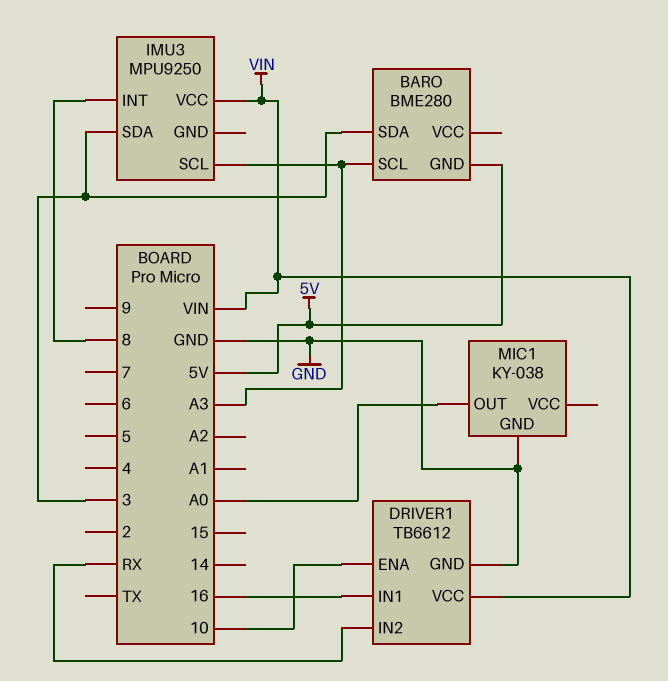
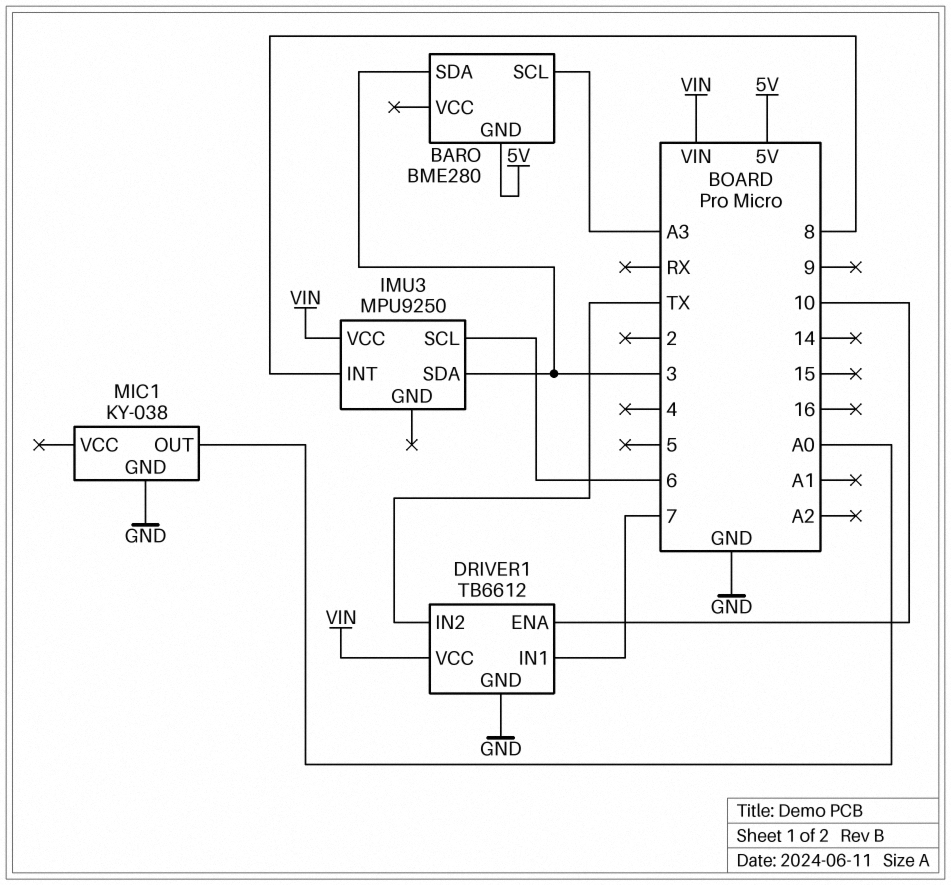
DRIVER1 pin IN1: 16 -> 7
DRIVER1 pin IN2: RX -> TX
IMU3 pin SCL: A3 -> 6

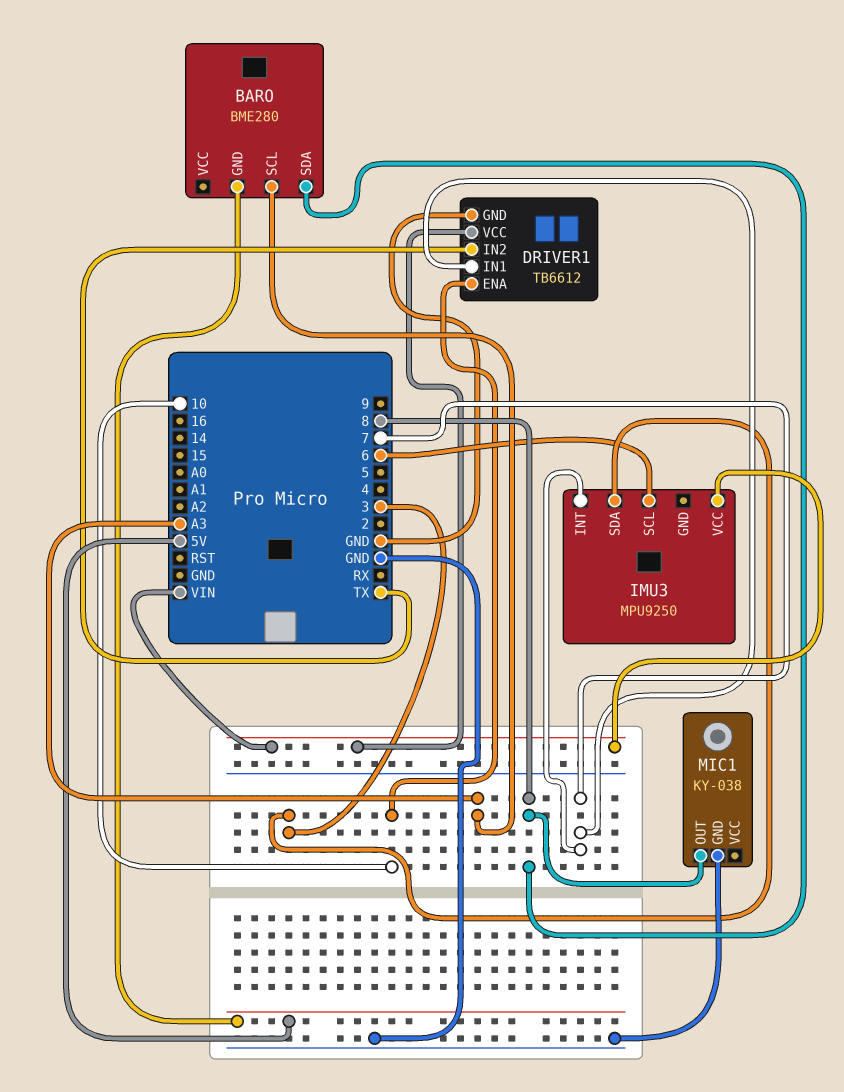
BARO pin SDA: 3 -> 8
IMU3 pin INT: 8 -> 7
MIC1 pin OUT: A0 -> 8

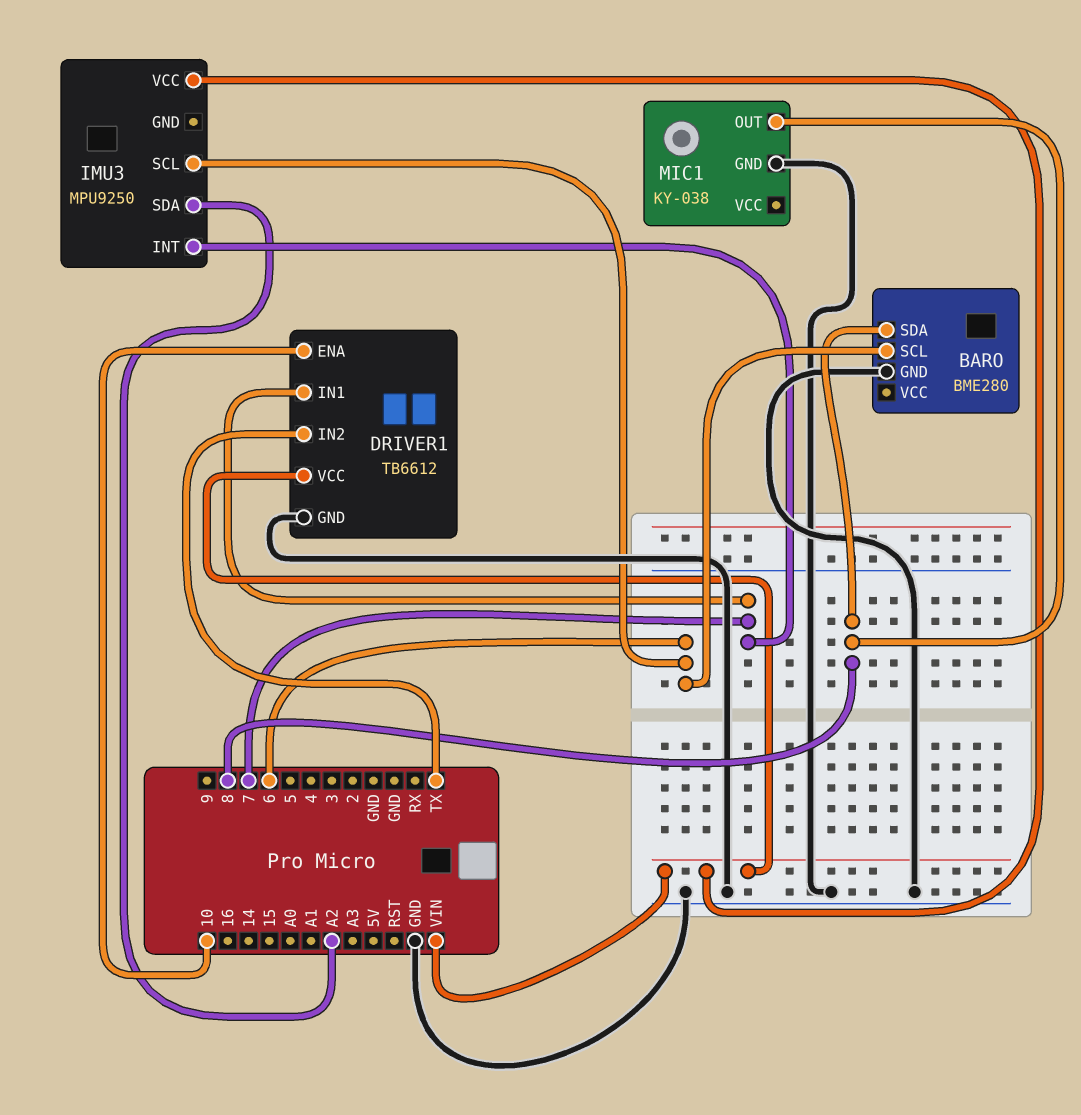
BARO pin GND: 5V -> GND
BARO pin SCL: A3 -> 6
IMU3 pin SDA: 3 -> A2

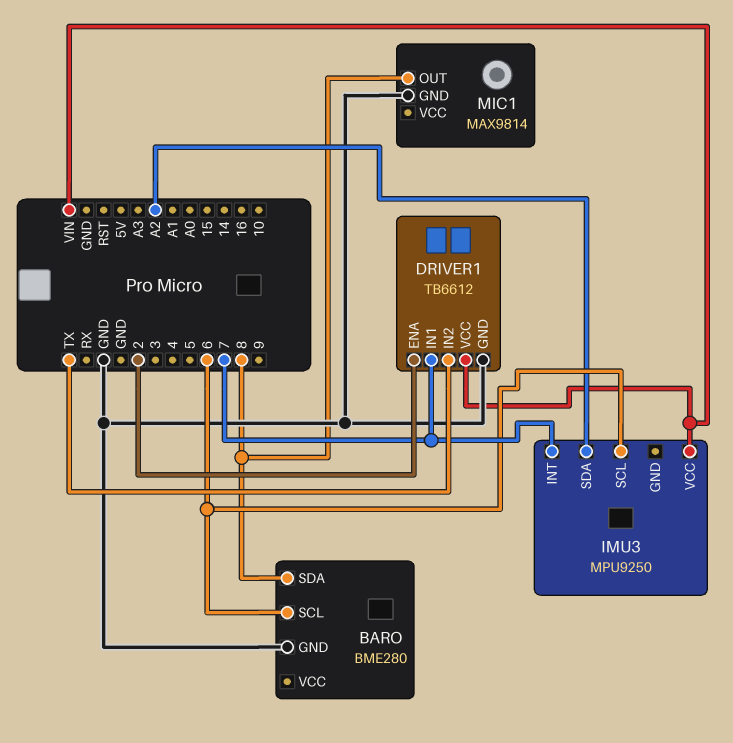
DRIVER1 pin ENA: 10 -> 2
MIC1: KY-038 -> MAX9814

